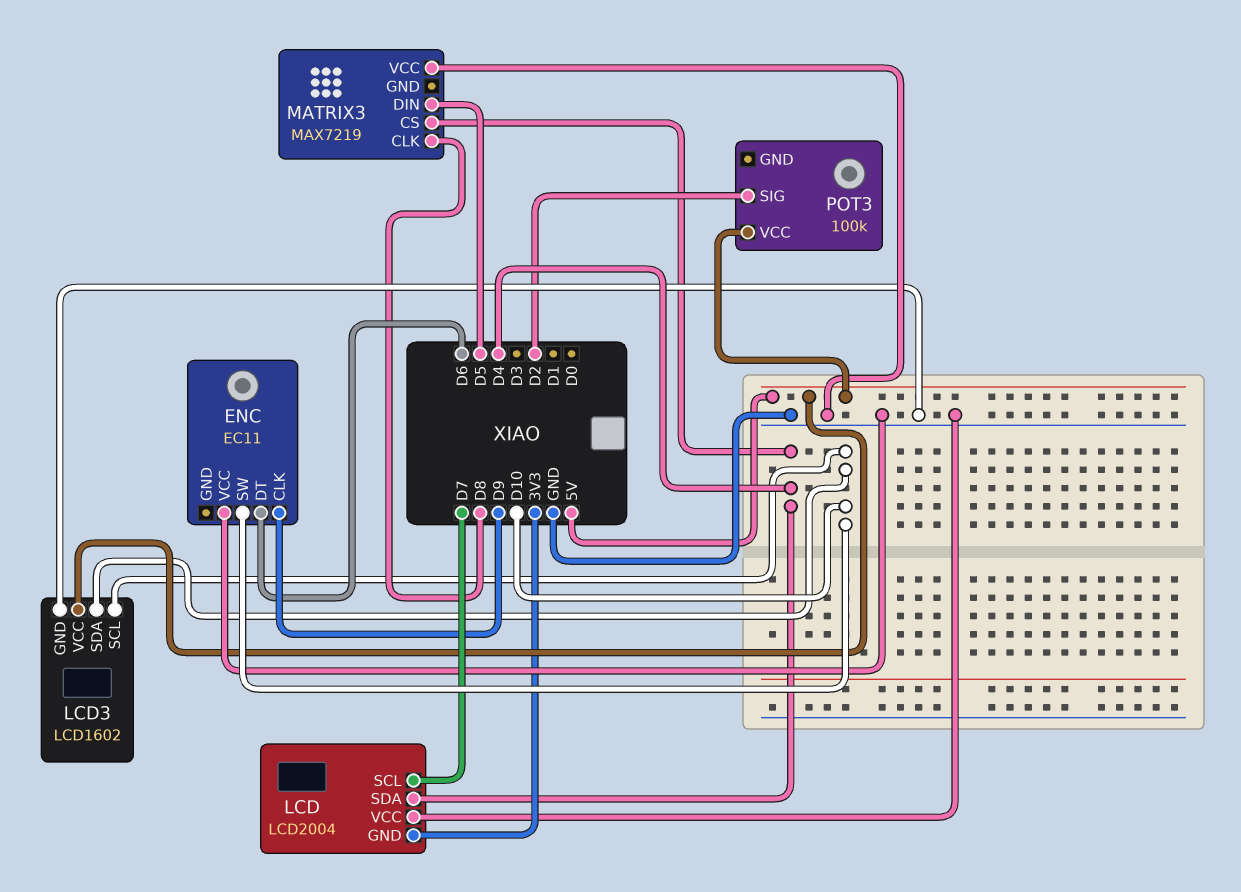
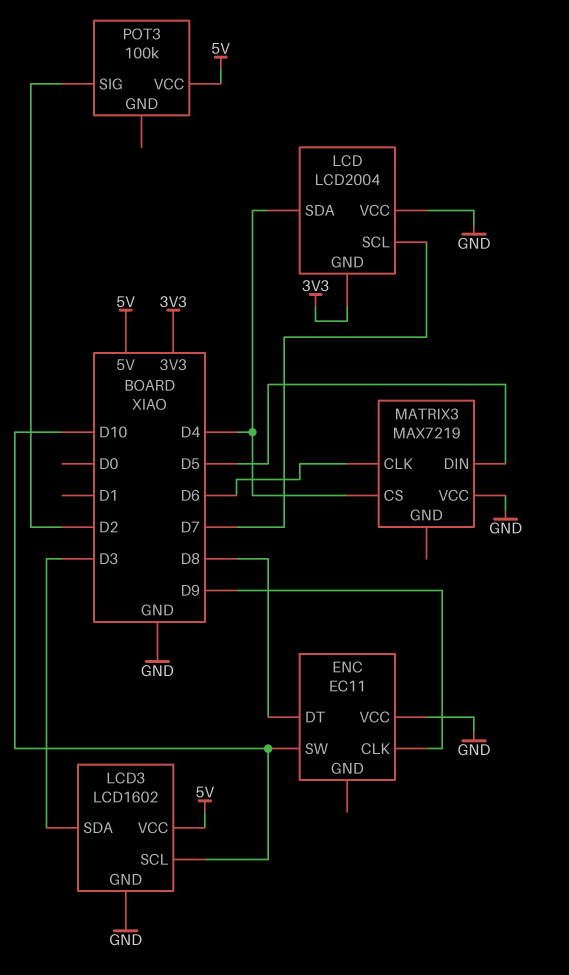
ENC pin DT: D6 -> D8
LCD3 pin SDA: D10 -> D3
MATRIX3 pin CLK: D8 -> D6

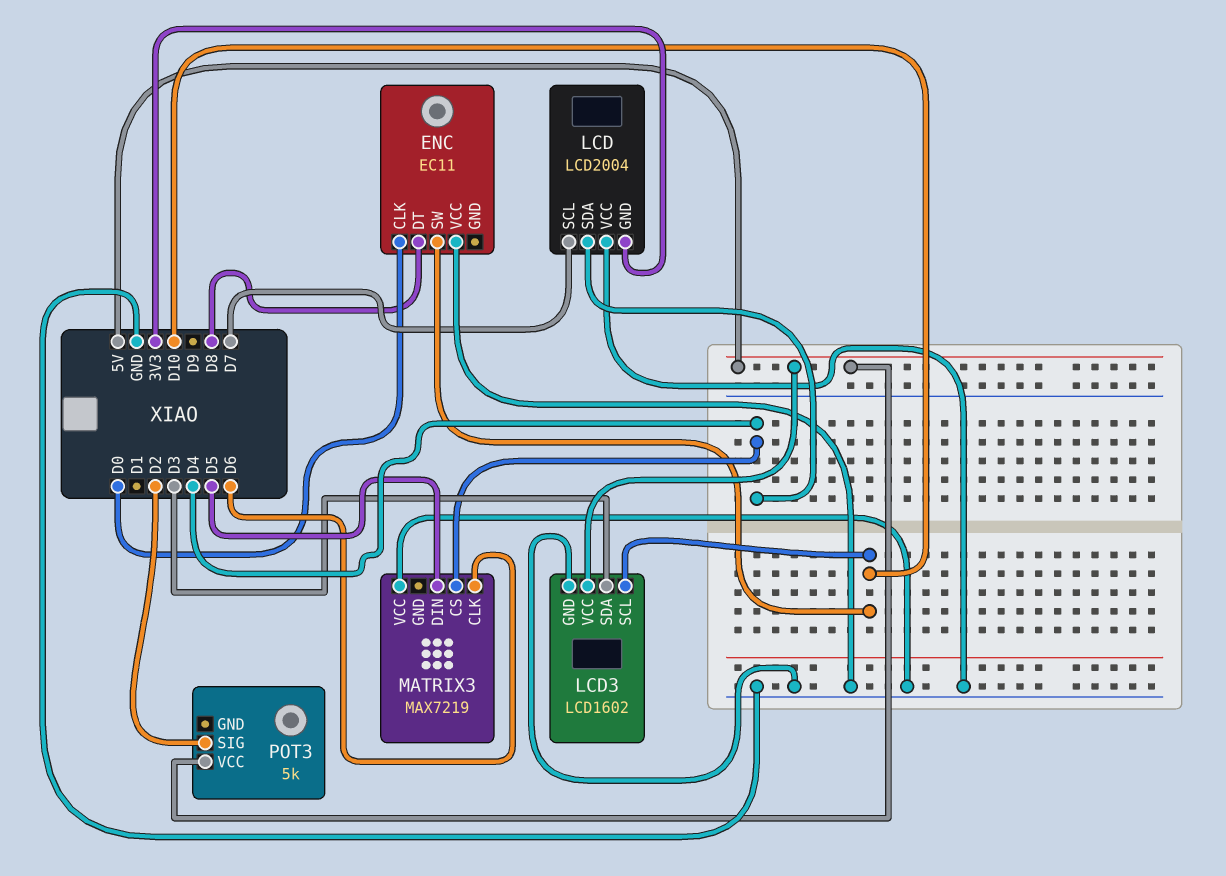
ENC pin CLK: D9 -> D0
POT3: 100k -> 5k

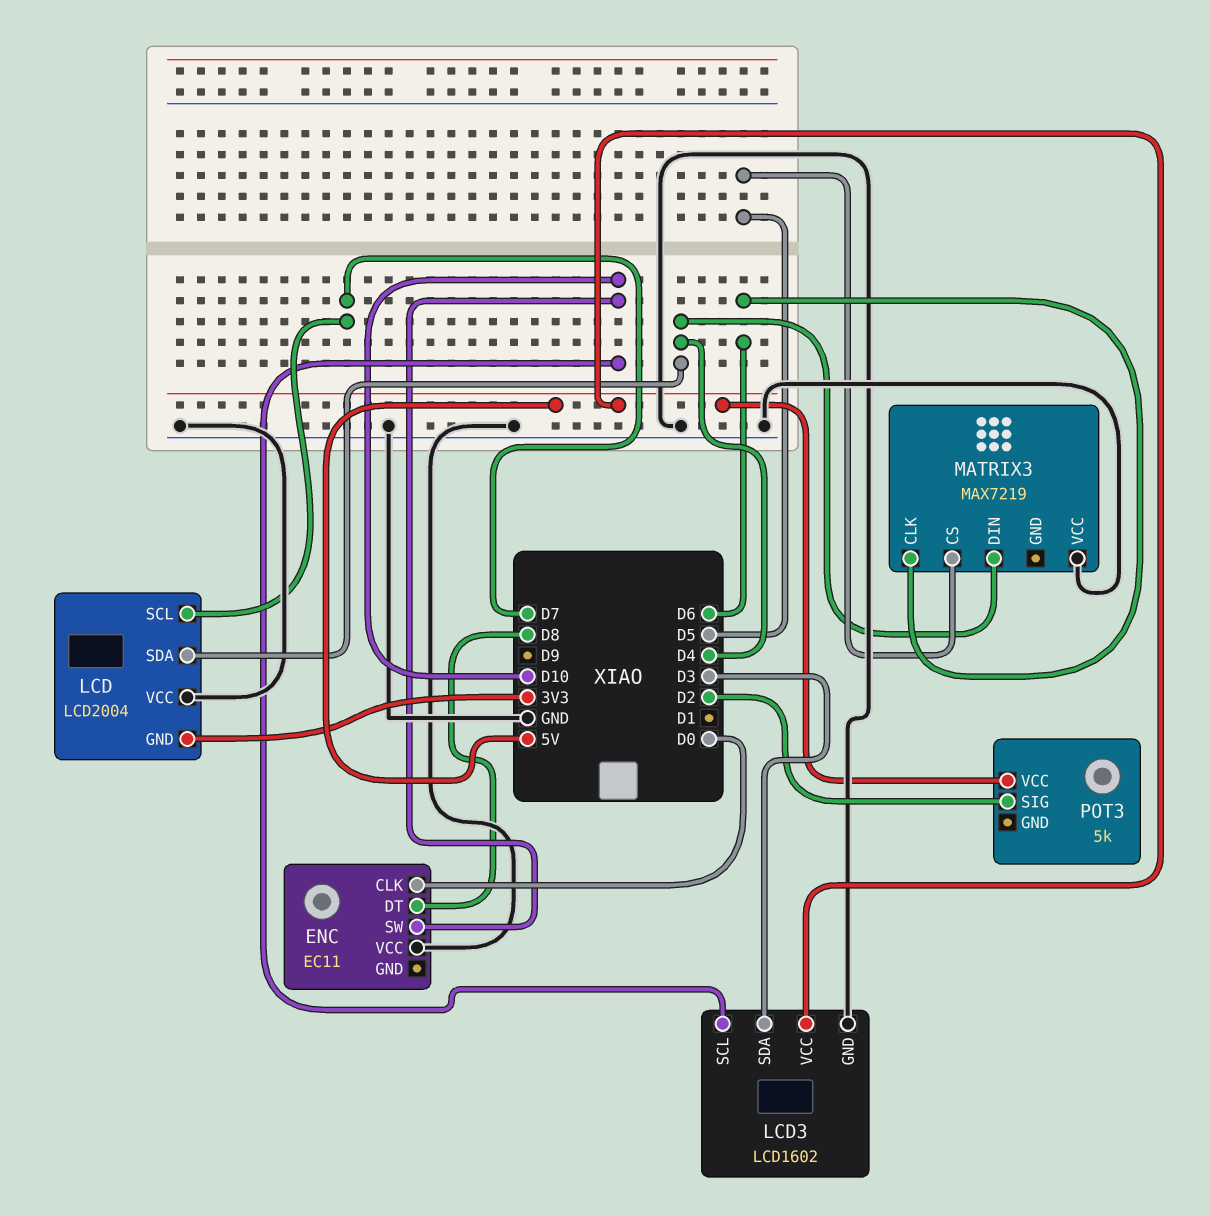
MATRIX3 pin CS: D4 -> D5
MATRIX3 pin DIN: D5 -> D4

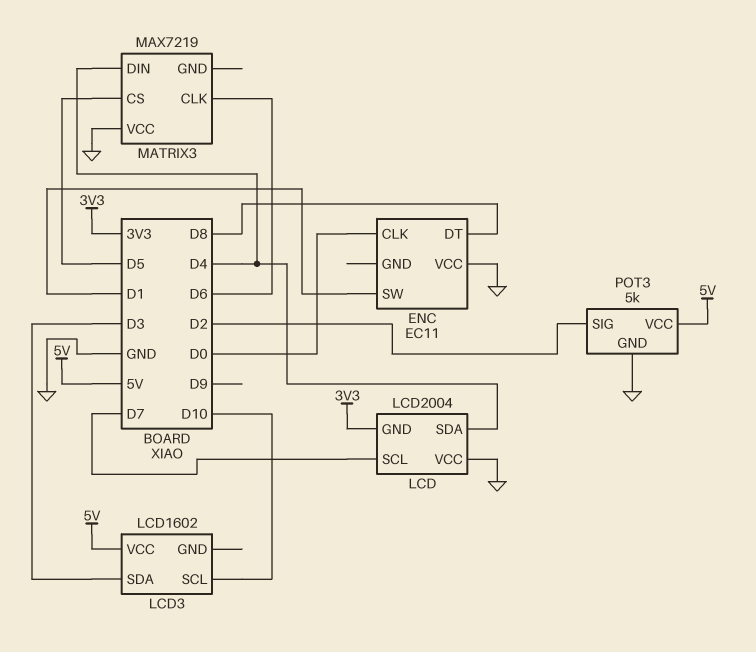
ENC pin SW: D10 -> D1
LCD3 pin GND: GND -> none
POT3 pin GND: none -> GND

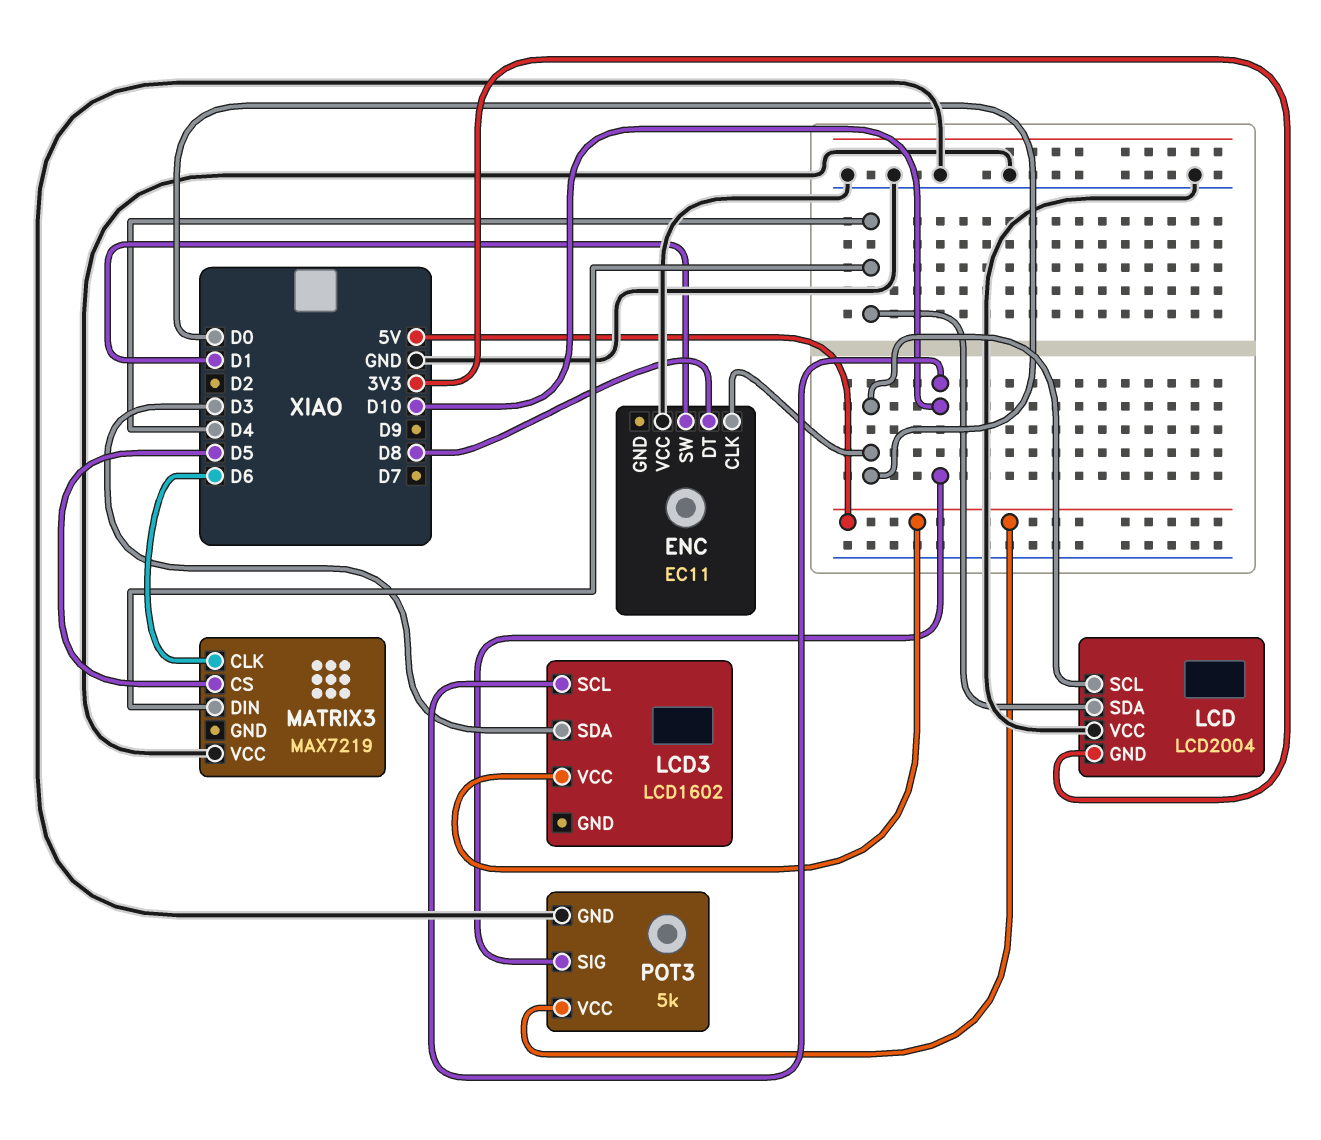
LCD pin SCL: D7 -> D0
POT3 pin SIG: D2 -> D10

